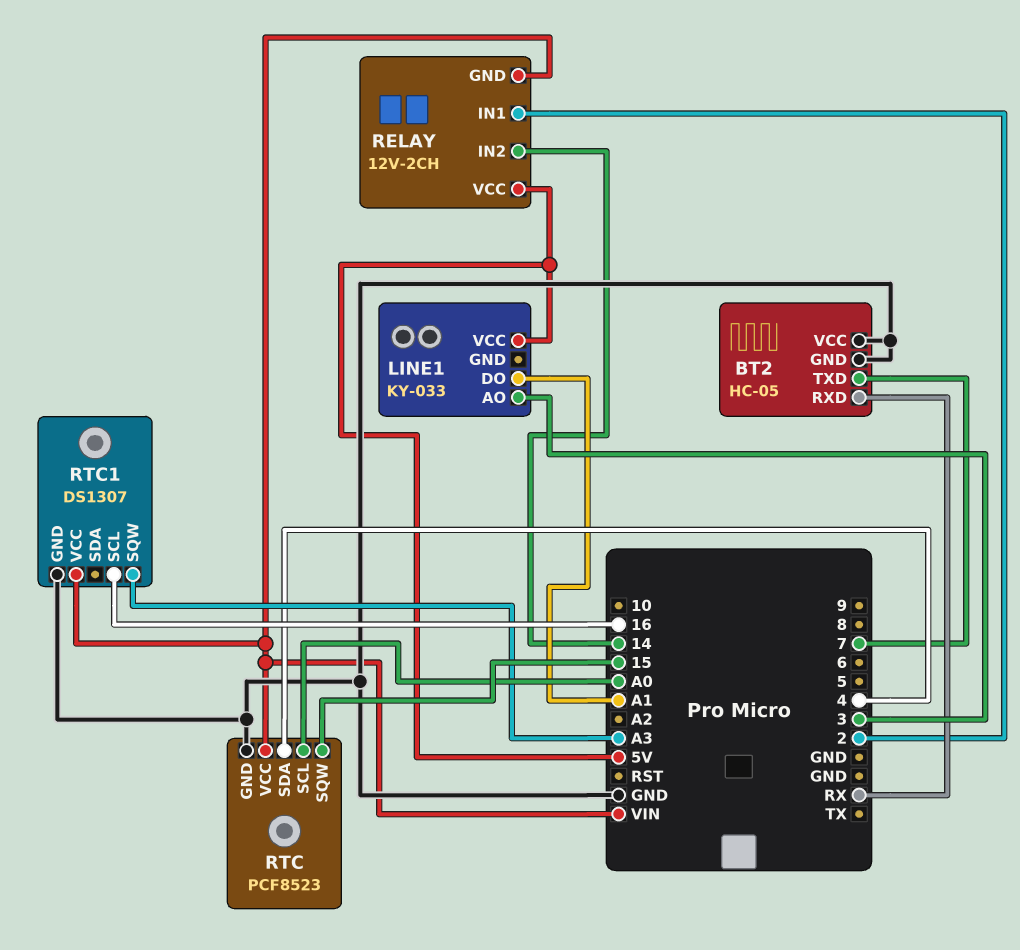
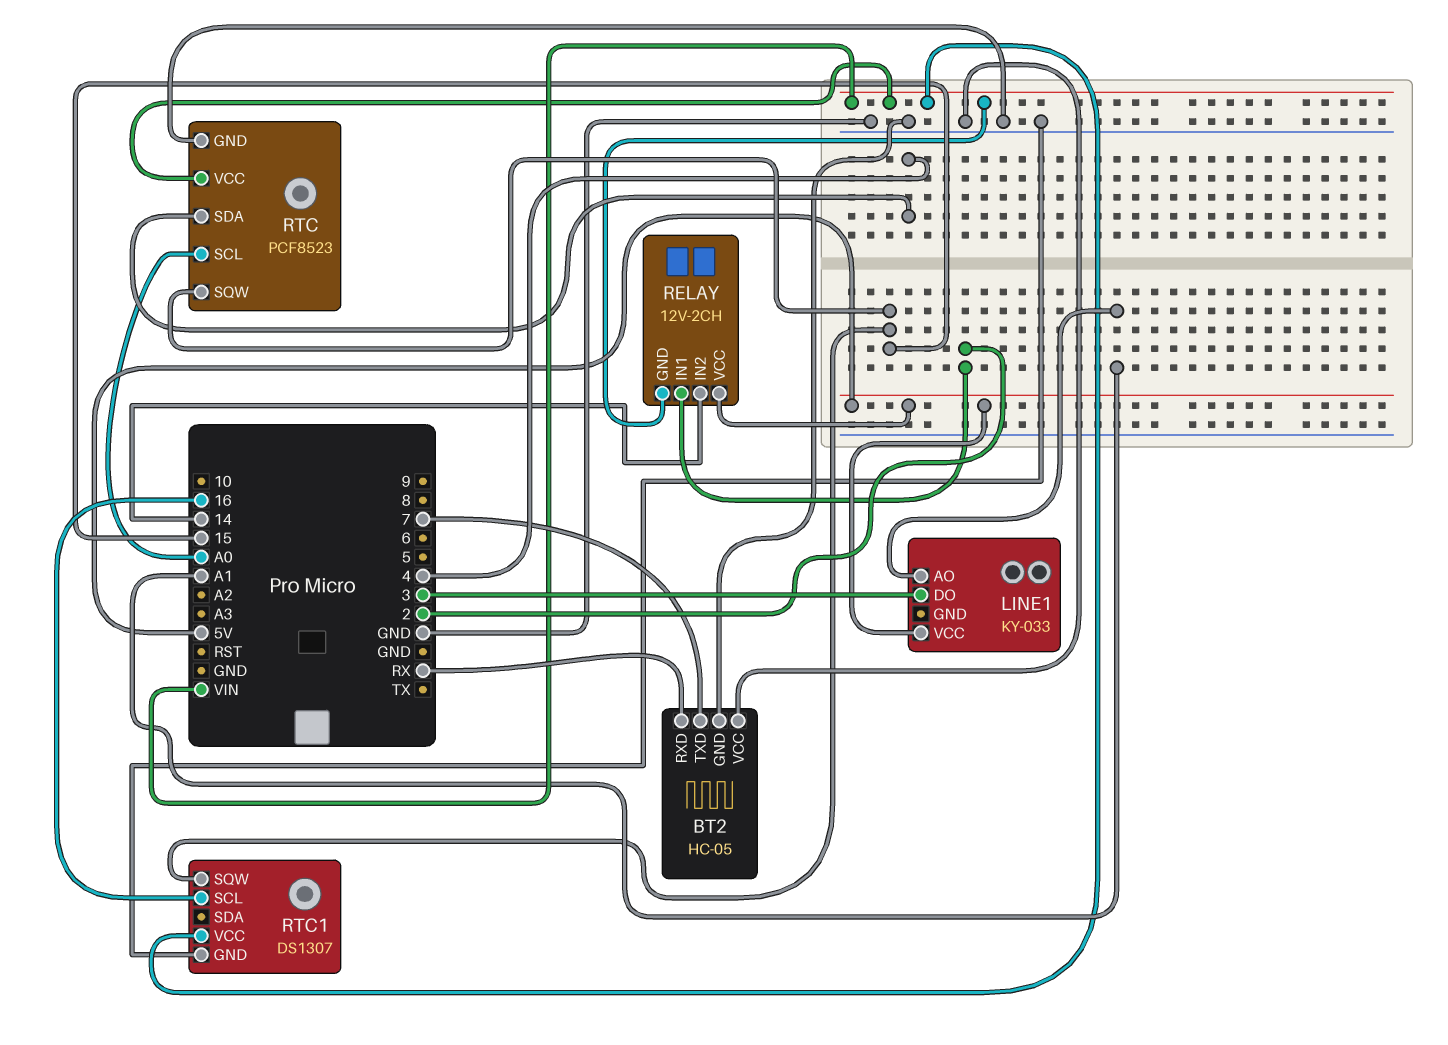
LINE1 pin AO: 3 -> A1
LINE1 pin DO: A1 -> 3
RTC1 pin SQW: A3 -> 15

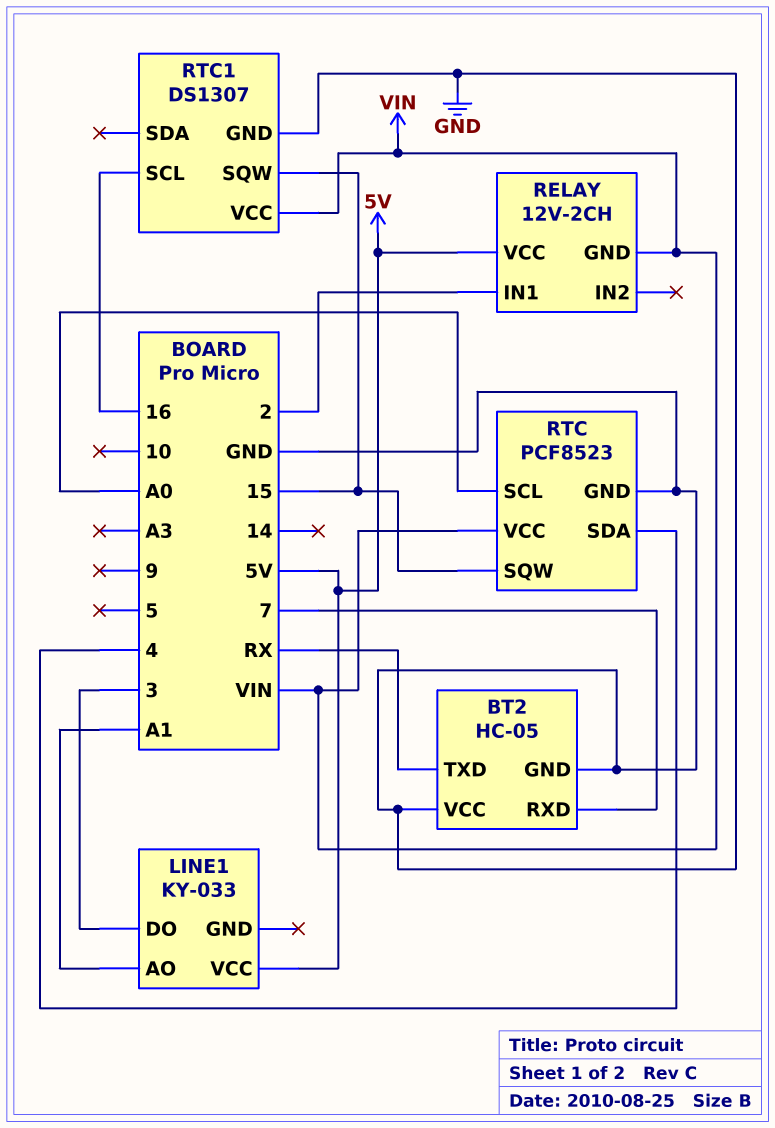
BT2 pin RXD: RX -> 7
BT2 pin TXD: 7 -> RX
RELAY pin IN2: 14 -> none

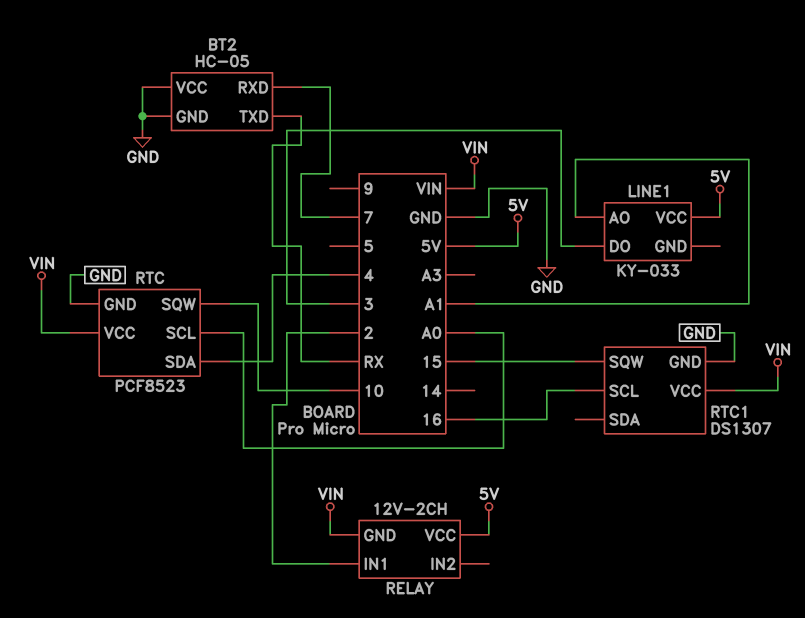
RTC pin SQW: 15 -> 10

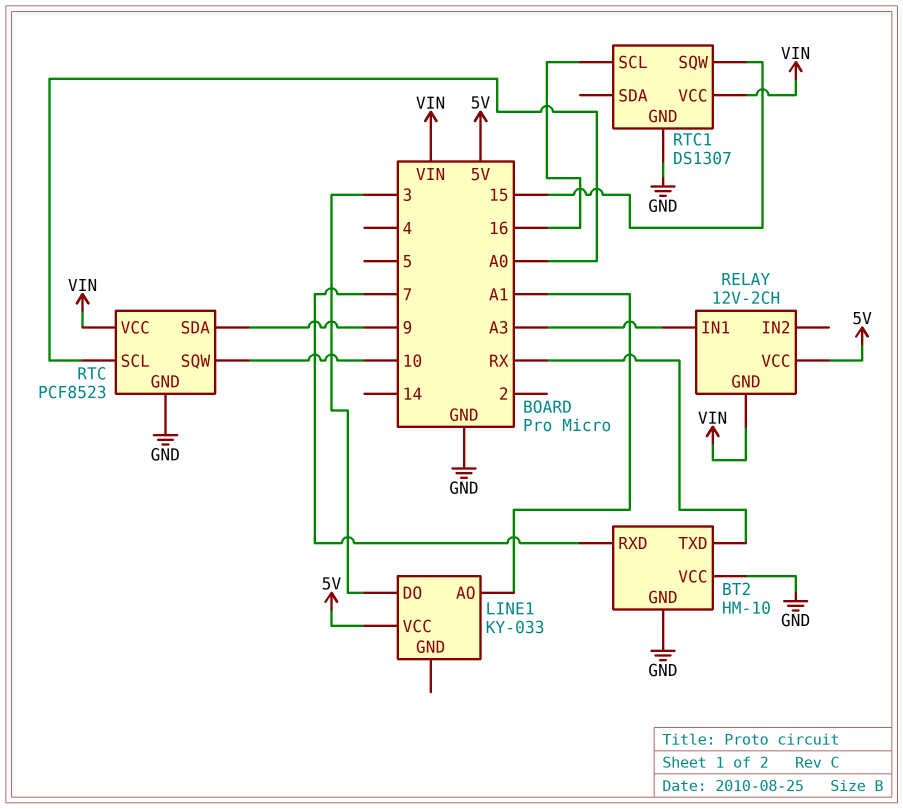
BT2: HC-05 -> HM-10
RELAY pin IN1: 2 -> A3
RTC pin SDA: 4 -> 9

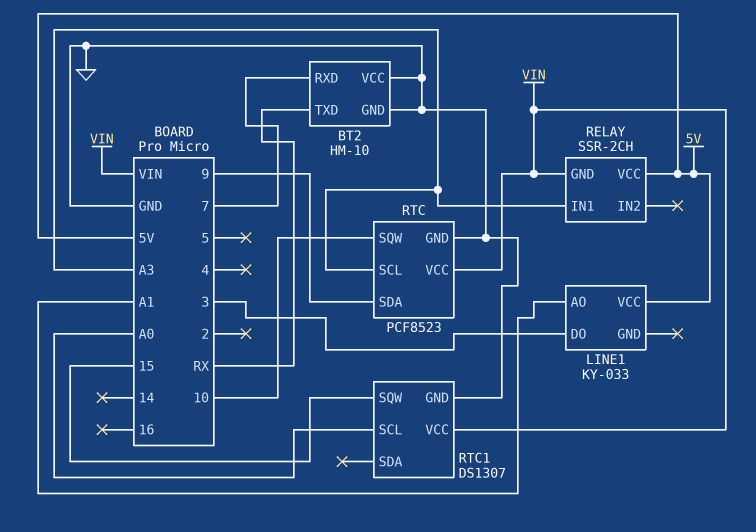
RELAY: 12V-2CH -> SSR-2CH
RTC pin SCL: A0 -> A3
RTC1 pin SCL: 16 -> A0

